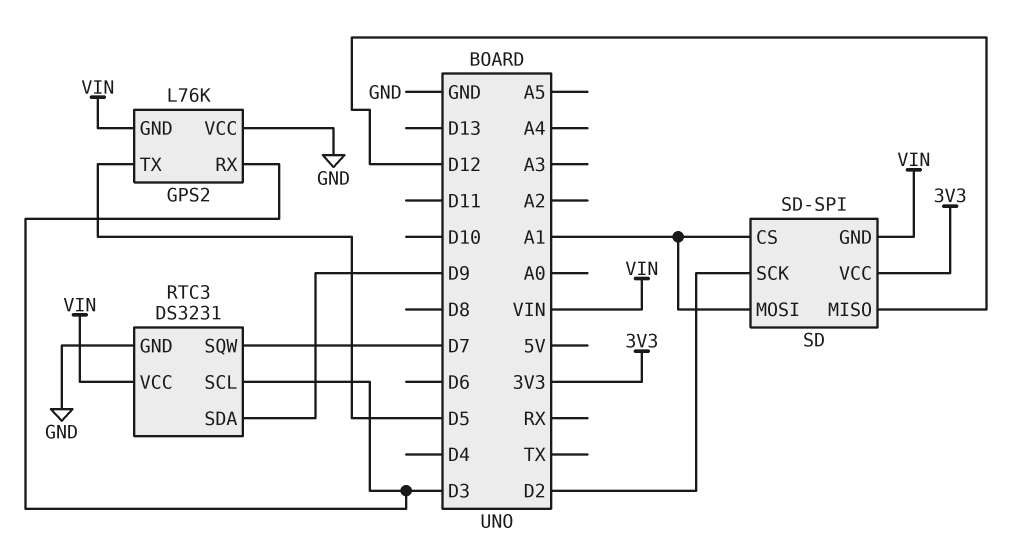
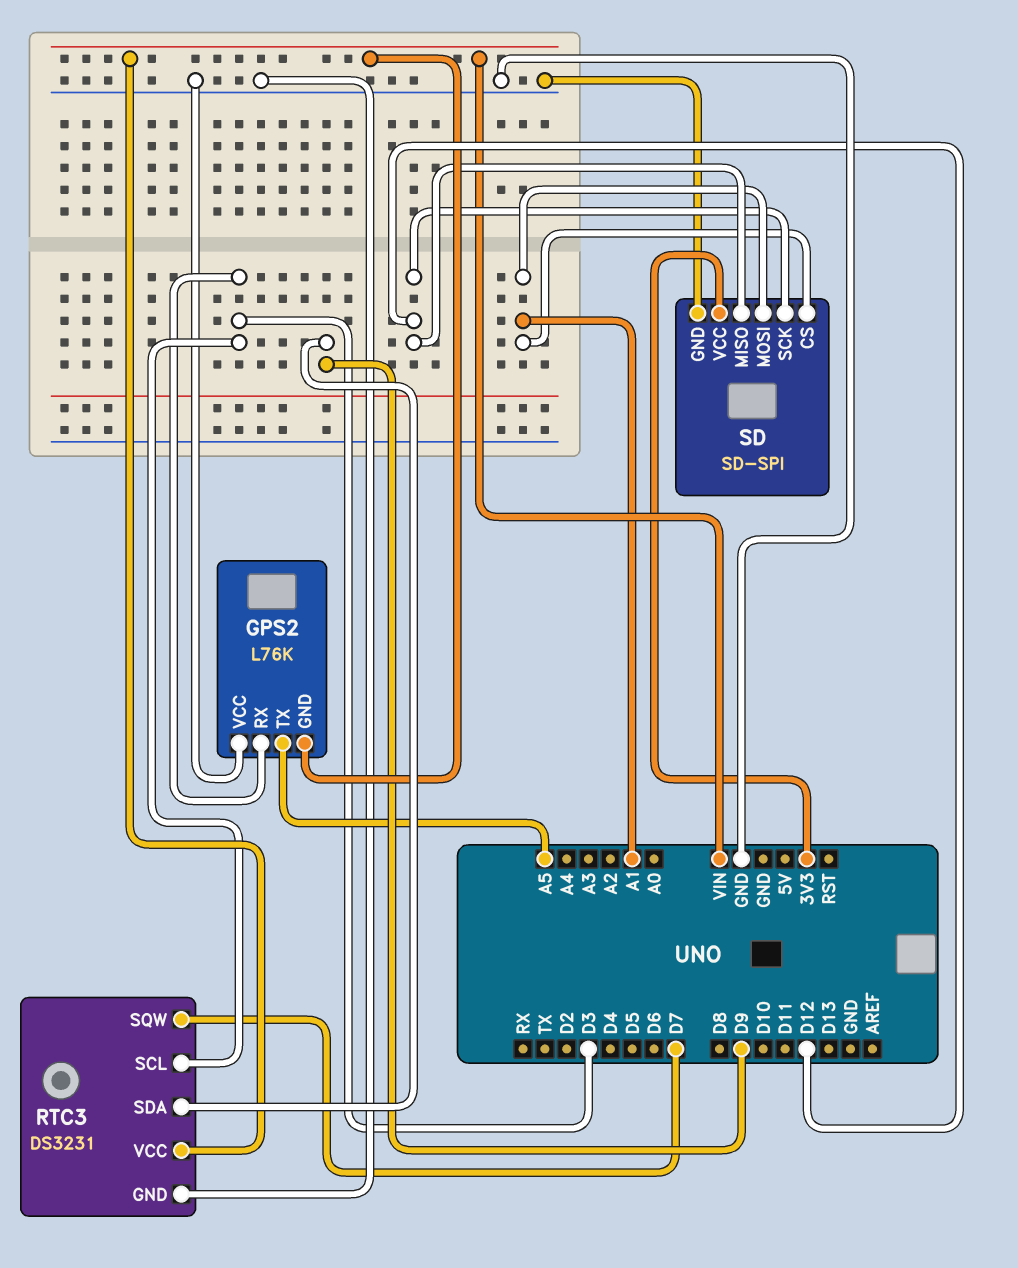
GPS2 pin TX: D5 -> A5
SD pin GND: VIN -> GND
SD pin SCK: D2 -> D12

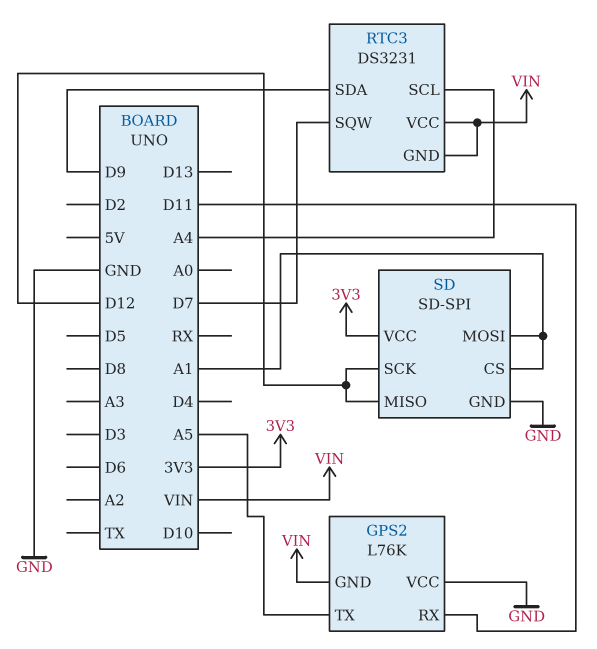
GPS2 pin RX: D3 -> D11
RTC3 pin GND: GND -> VIN
RTC3 pin SCL: D3 -> A4

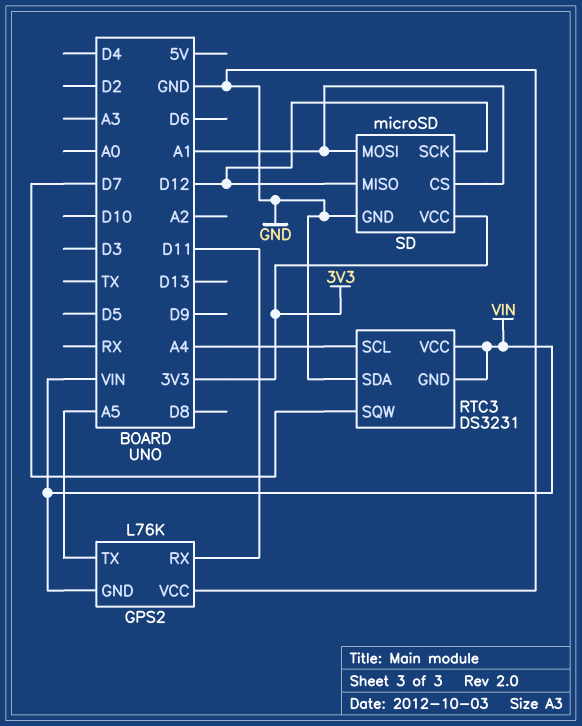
RTC3 pin SDA: D9 -> GND
SD: SD-SPI -> microSD

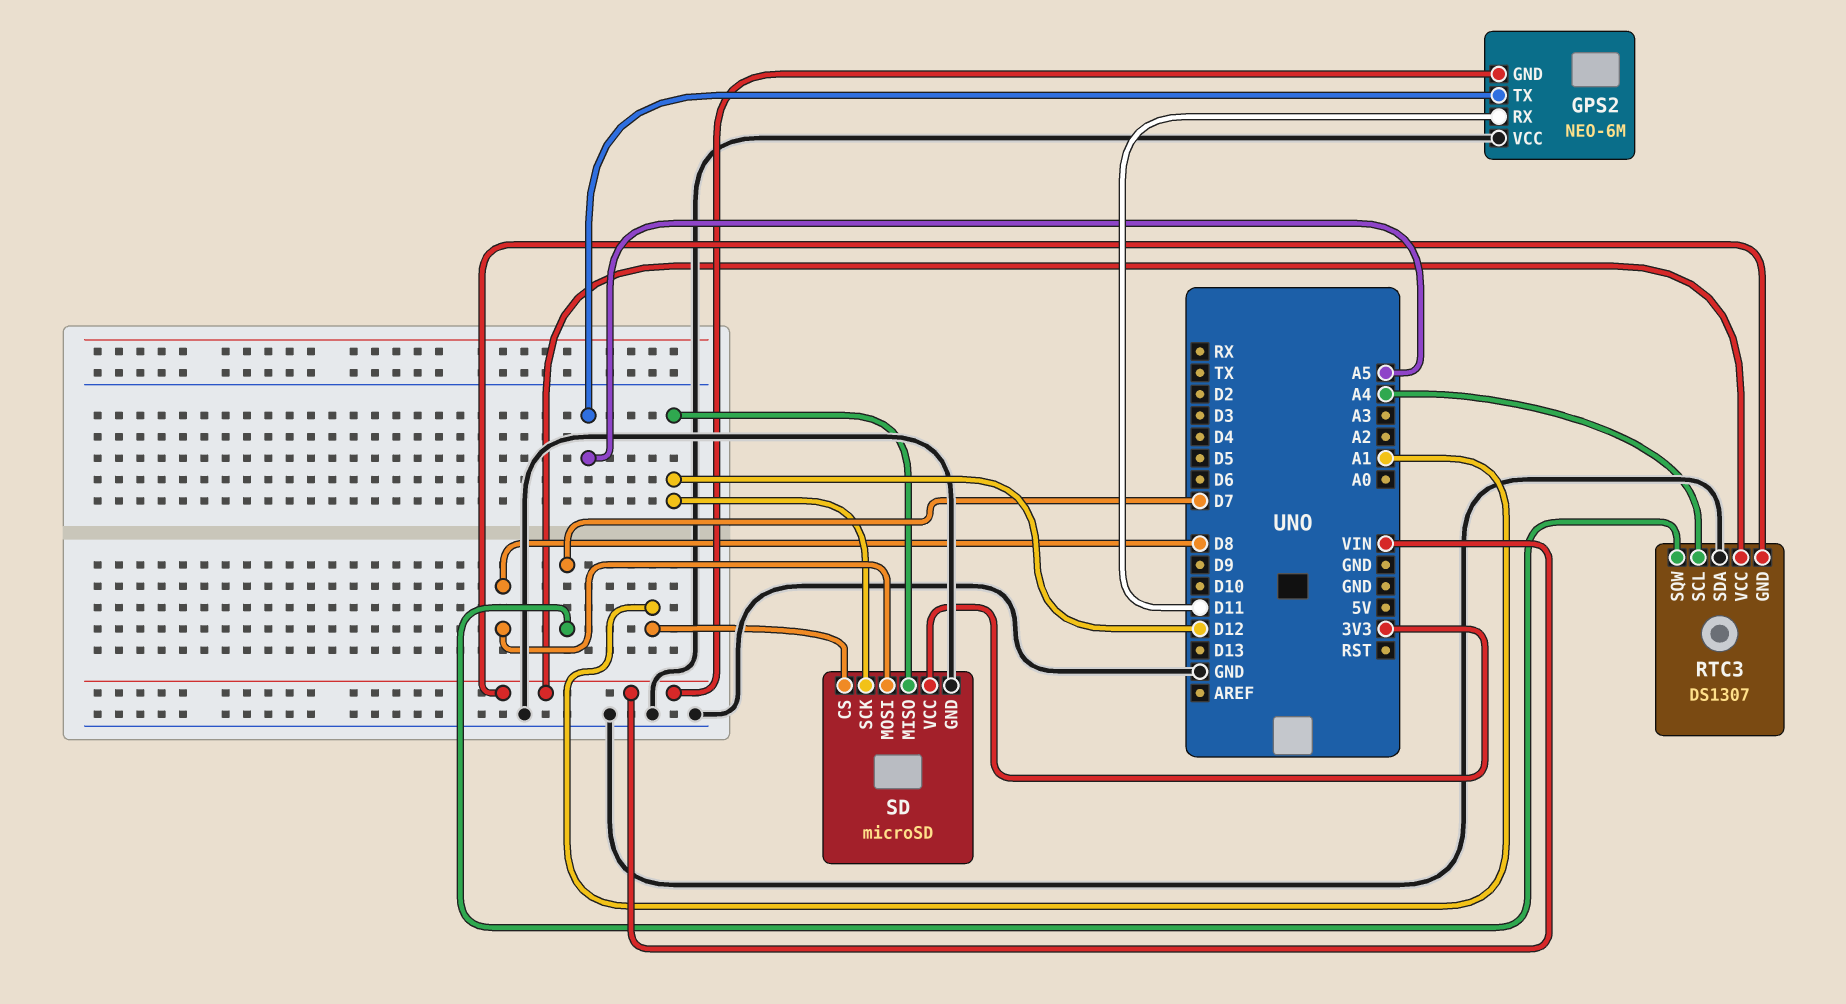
GPS2: L76K -> NEO-6M
RTC3: DS3231 -> DS1307
SD pin MOSI: A1 -> D8

